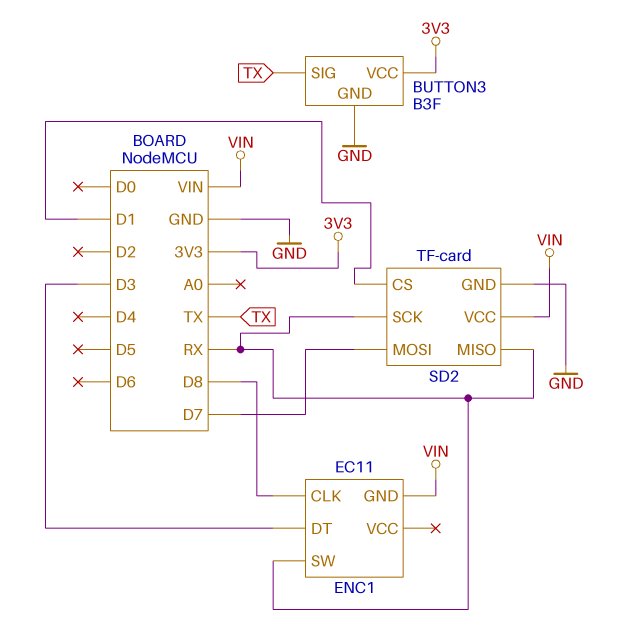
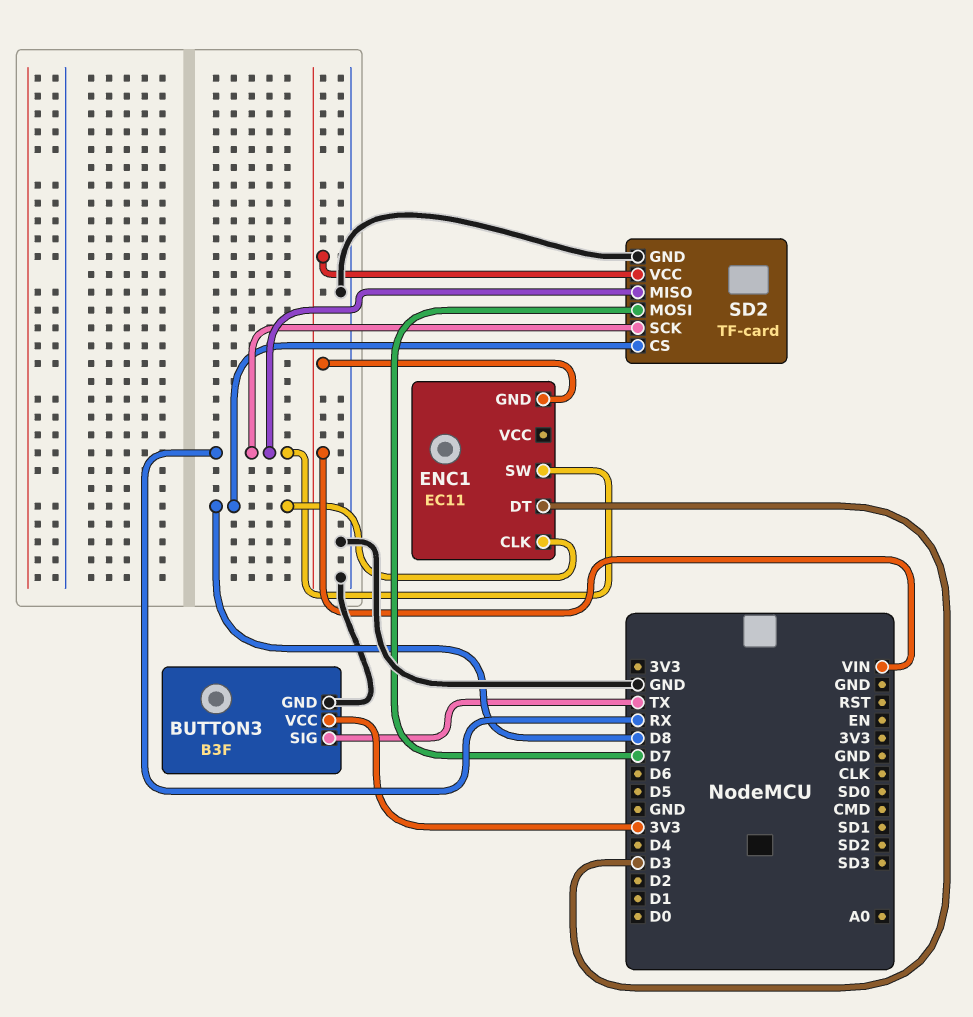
SD2 pin CS: D1 -> D8

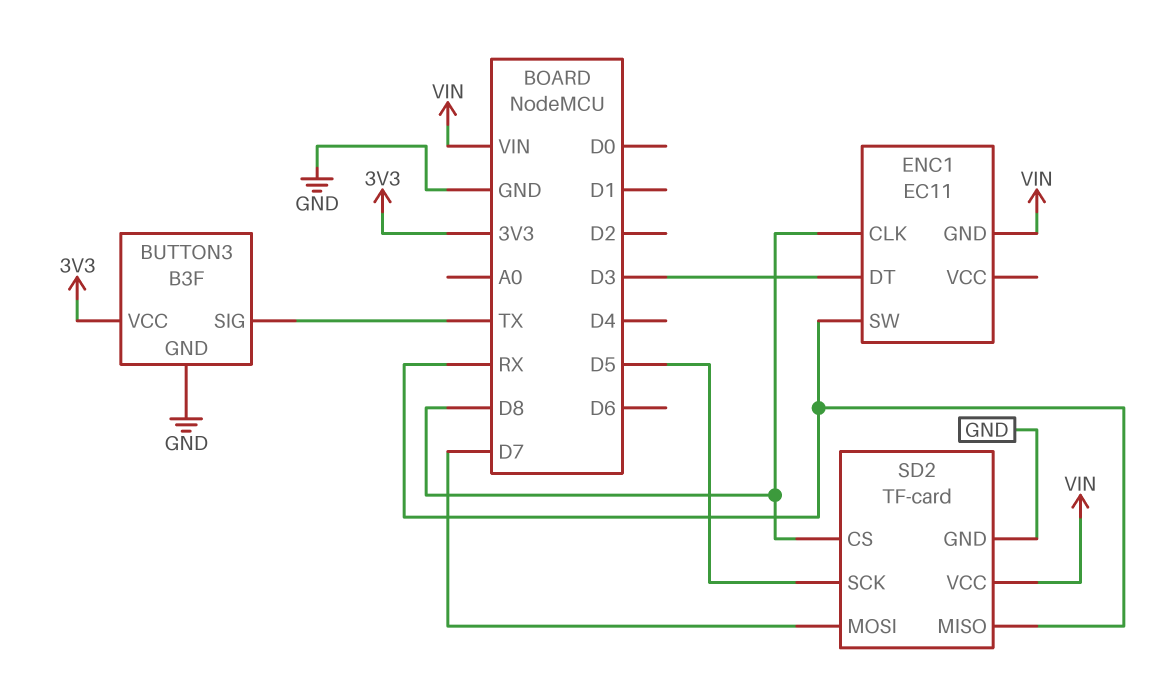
SD2 pin SCK: RX -> D5

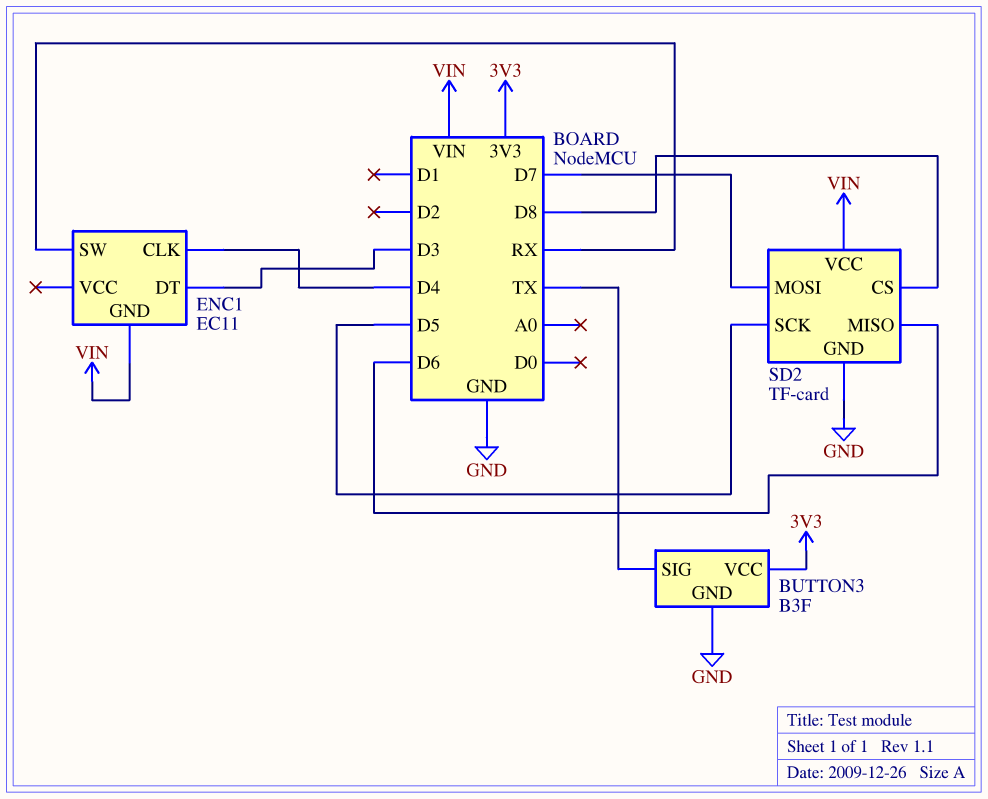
ENC1 pin CLK: D8 -> D4
SD2 pin MISO: RX -> D6

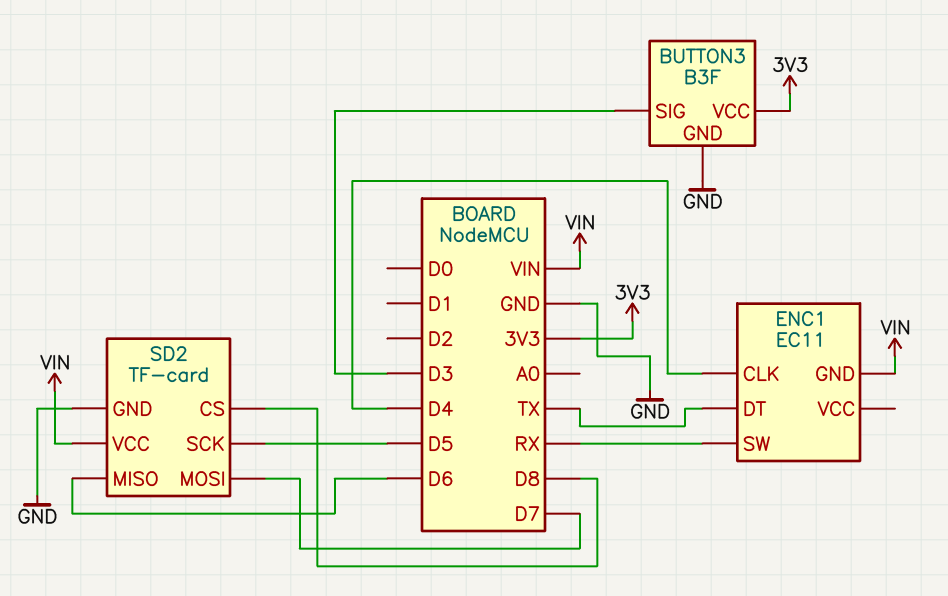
BUTTON3 pin SIG: TX -> D3
ENC1 pin DT: D3 -> TX

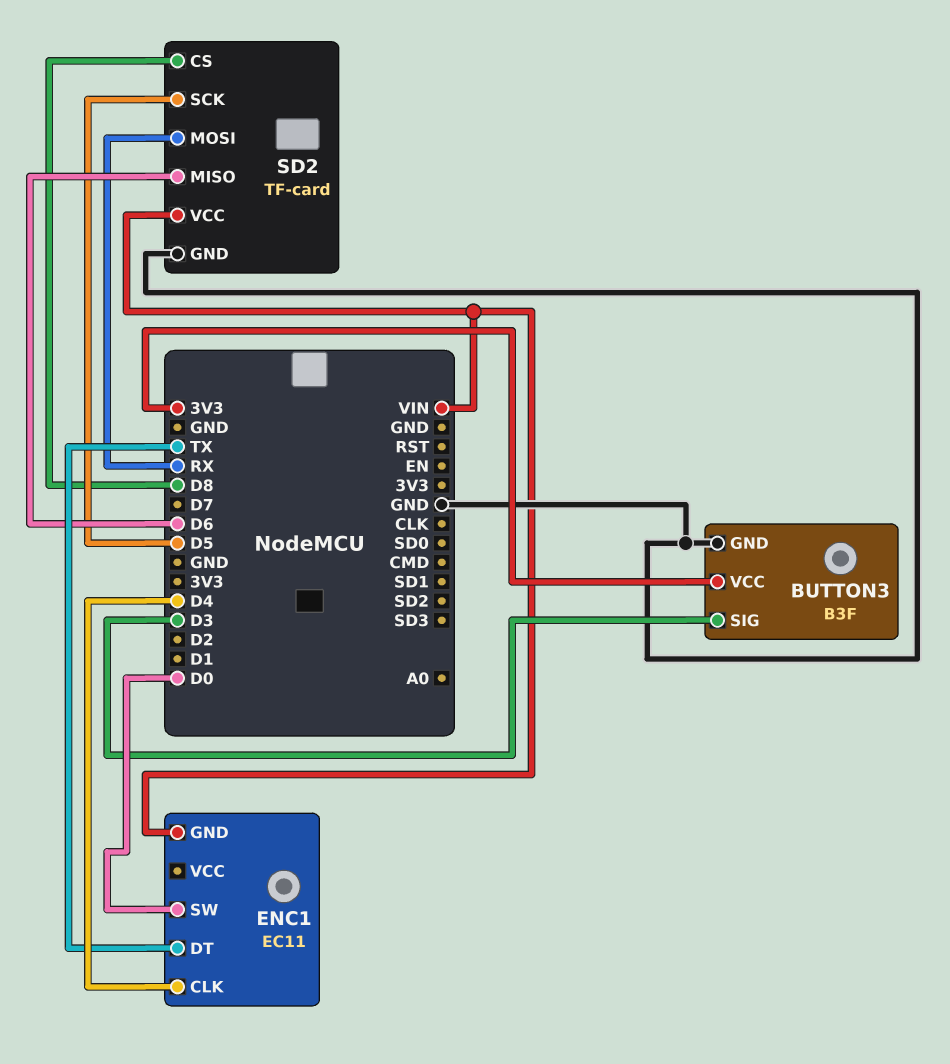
ENC1 pin SW: RX -> D0
SD2 pin MOSI: D7 -> RX

